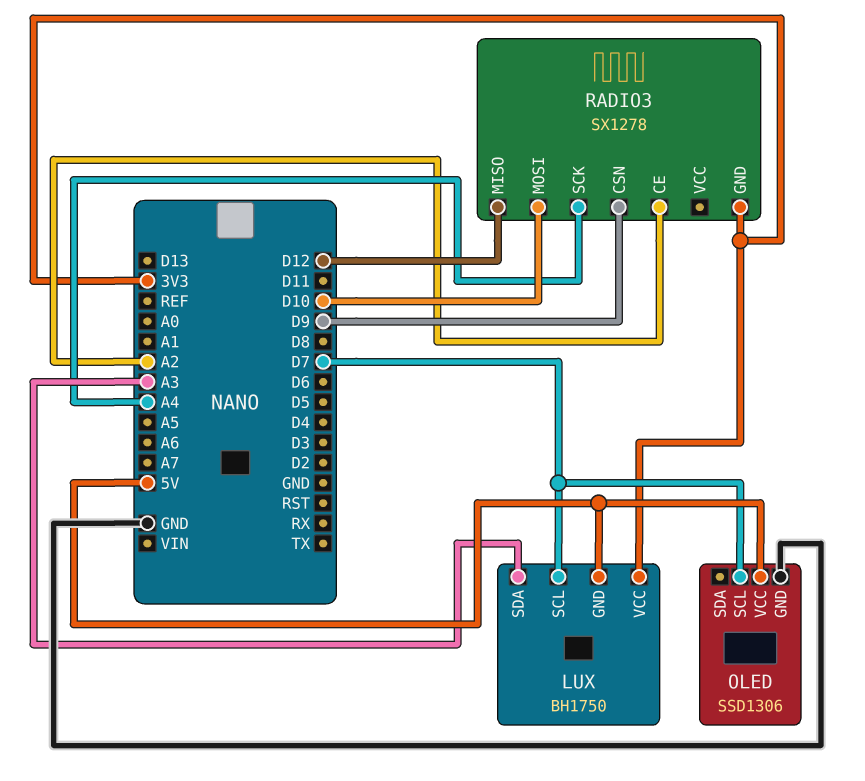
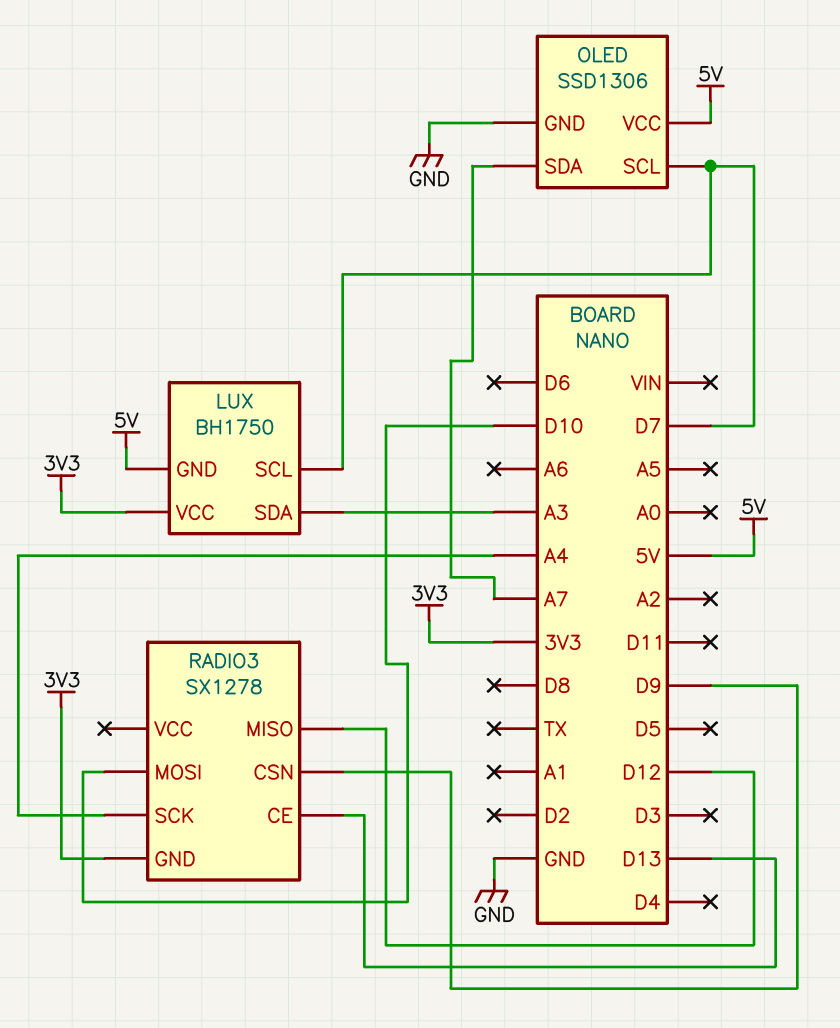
OLED pin SDA: none -> A7
RADIO3 pin CE: A2 -> D13

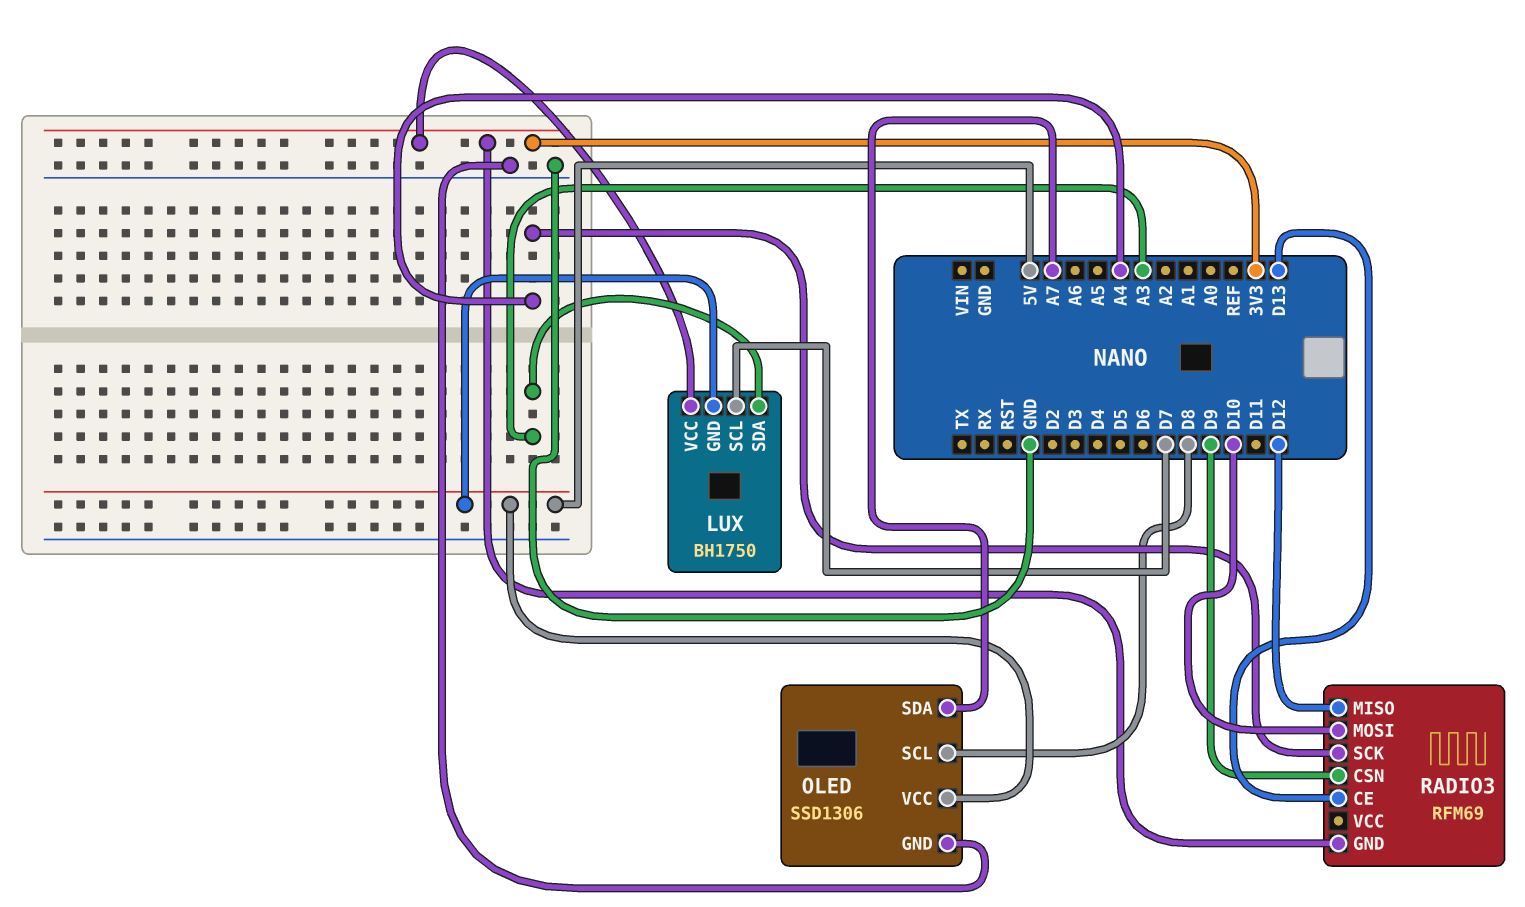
OLED pin SCL: D7 -> D8
RADIO3: SX1278 -> RFM69

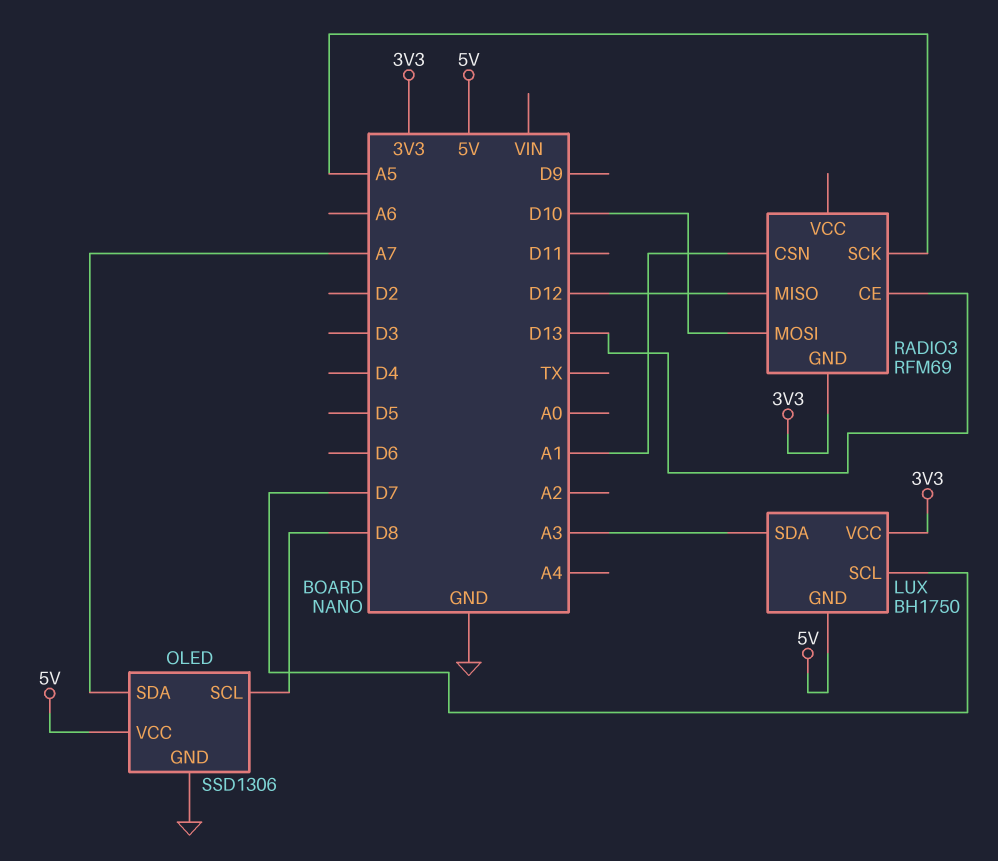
RADIO3 pin CSN: D9 -> A1
RADIO3 pin SCK: A4 -> A5

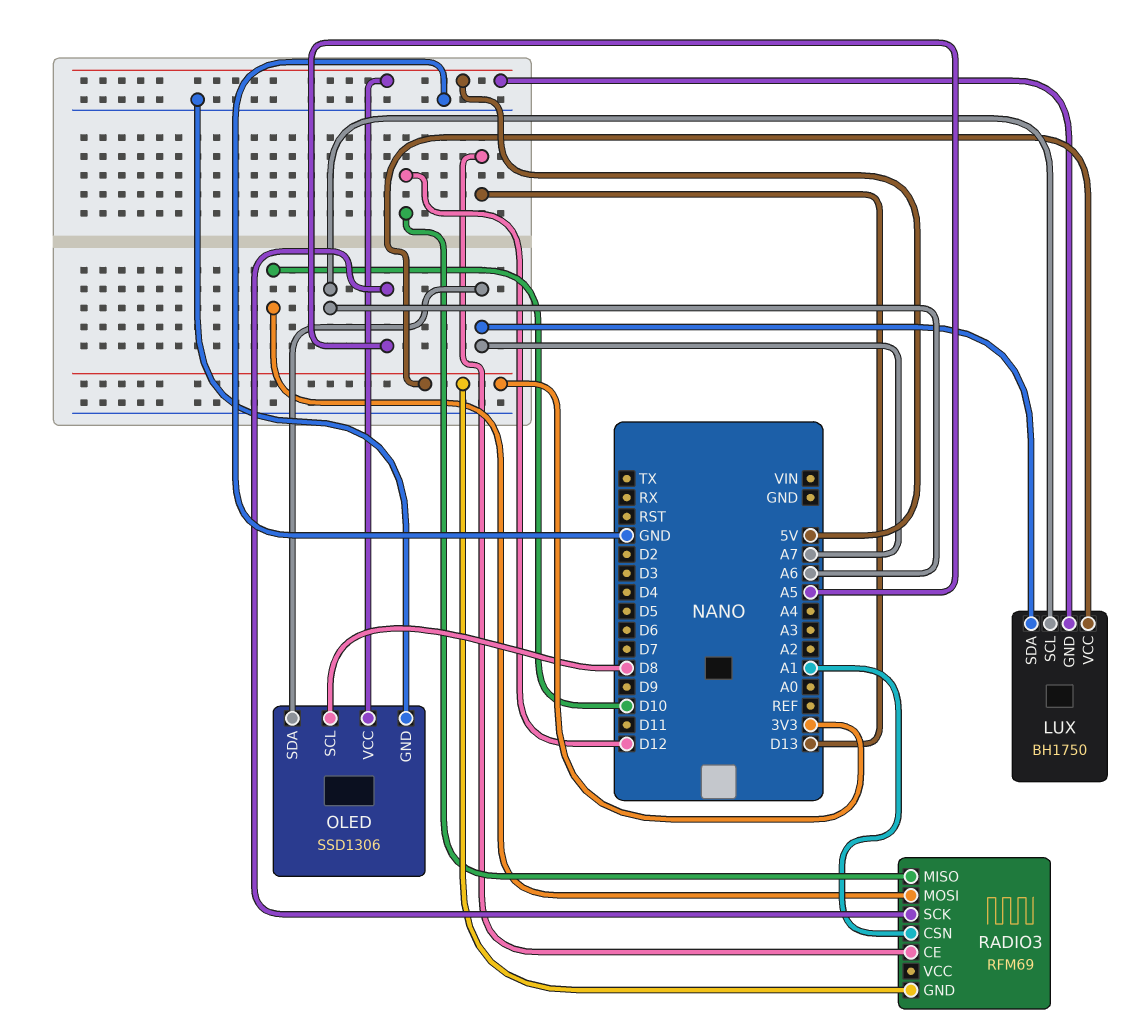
LUX pin SCL: D7 -> A6
LUX pin SDA: A3 -> A7

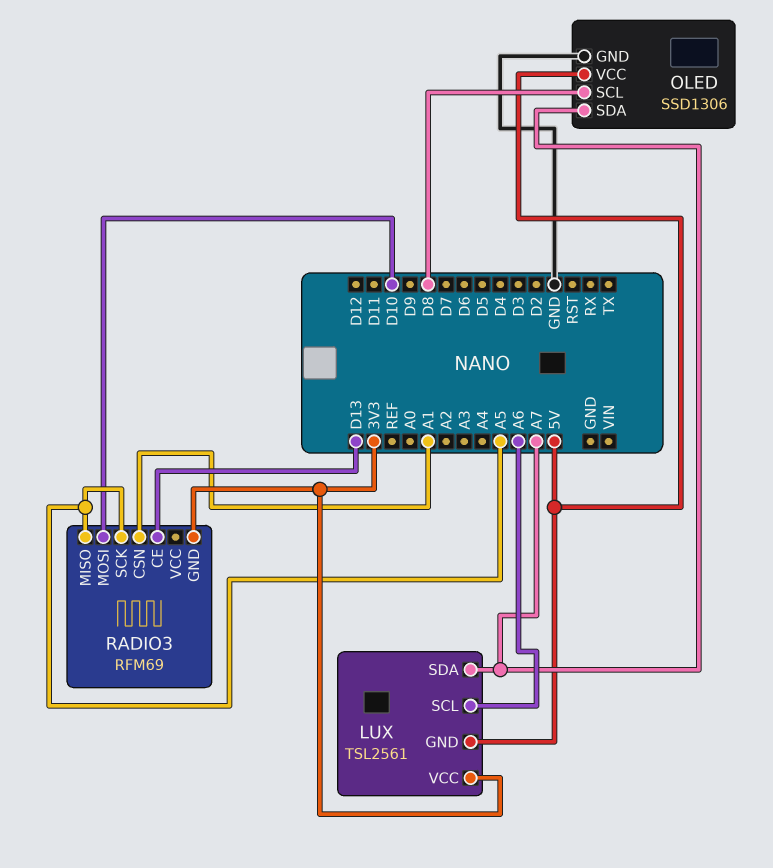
LUX: BH1750 -> TSL2561
RADIO3 pin MISO: D12 -> A5

